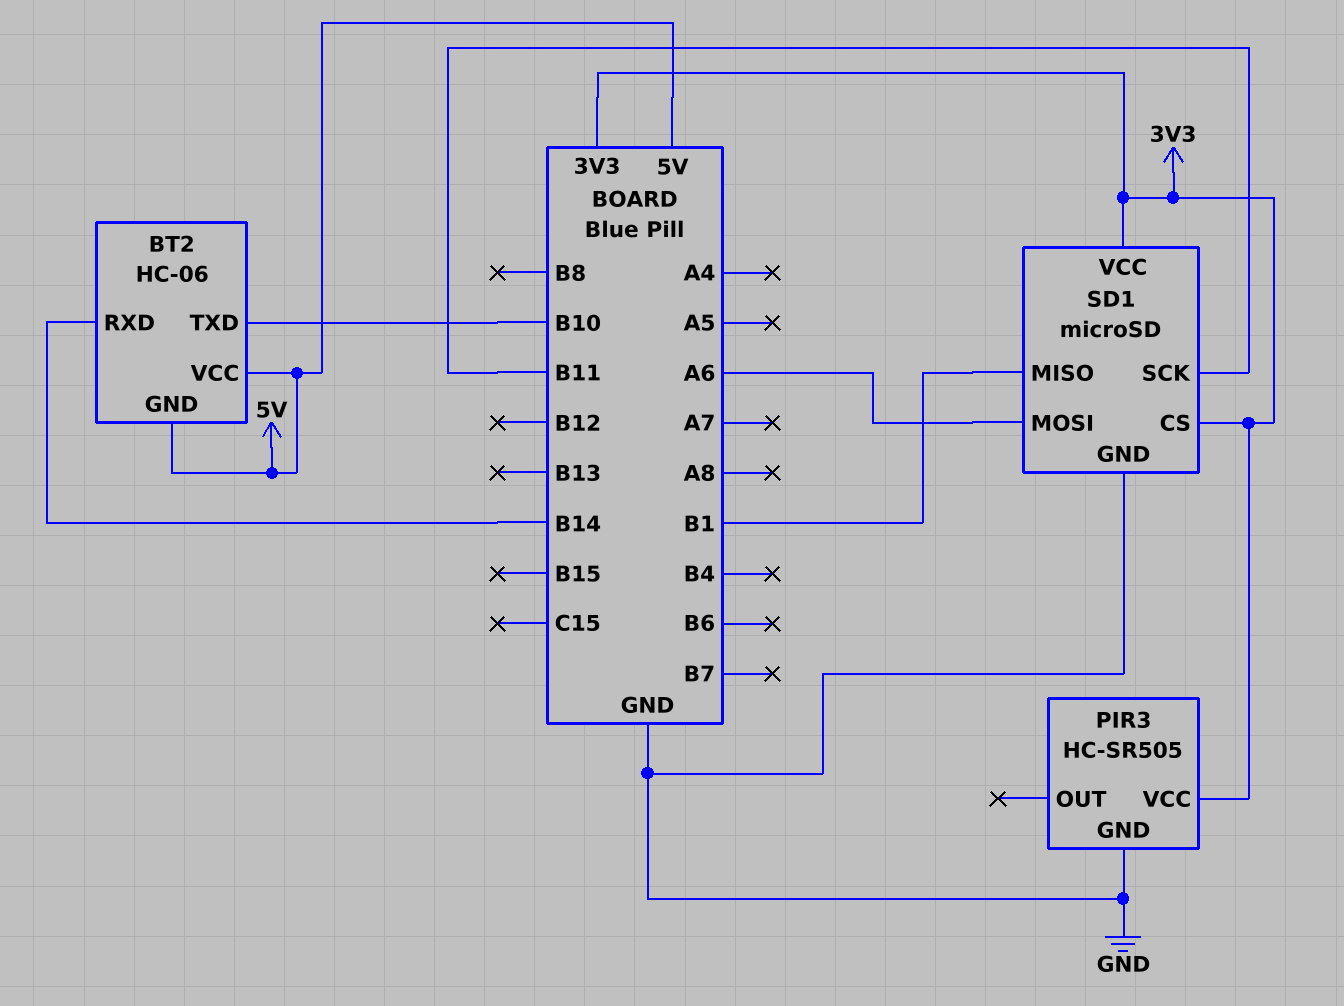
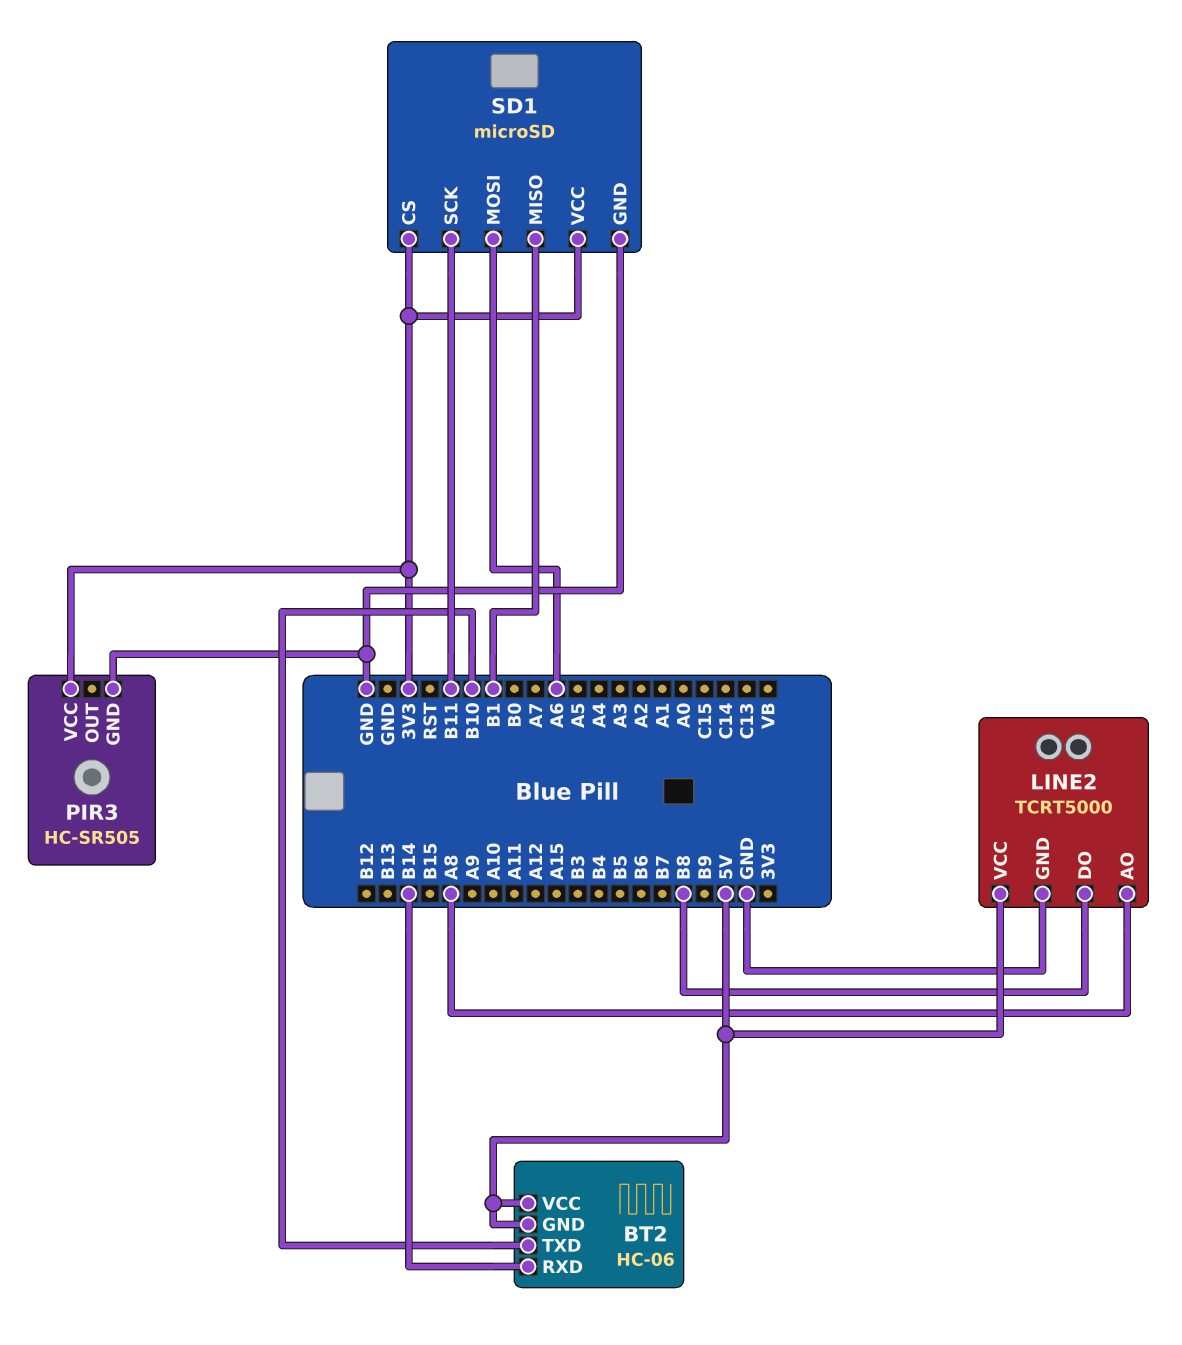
LINE2: none -> TCRT5000
LINE2 pin AO: none -> A8
LINE2 pin DO: none -> B8
LINE2 pin GND: none -> GND
LINE2 pin VCC: none -> 5V

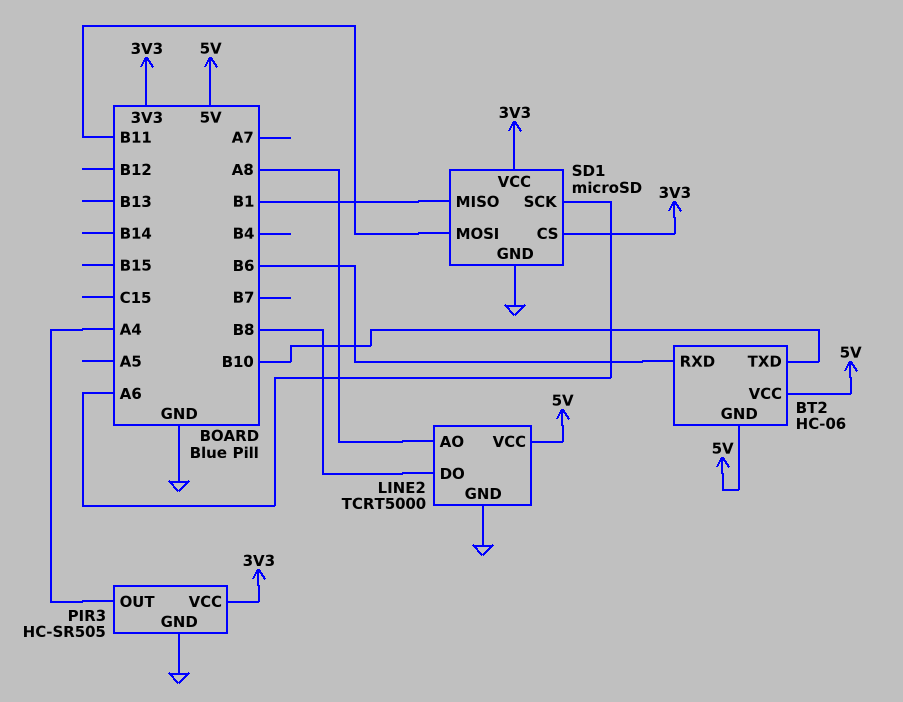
BT2 pin RXD: B14 -> B6
PIR3 pin OUT: none -> A4
SD1 pin MOSI: A6 -> B11
SD1 pin SCK: B11 -> A6

